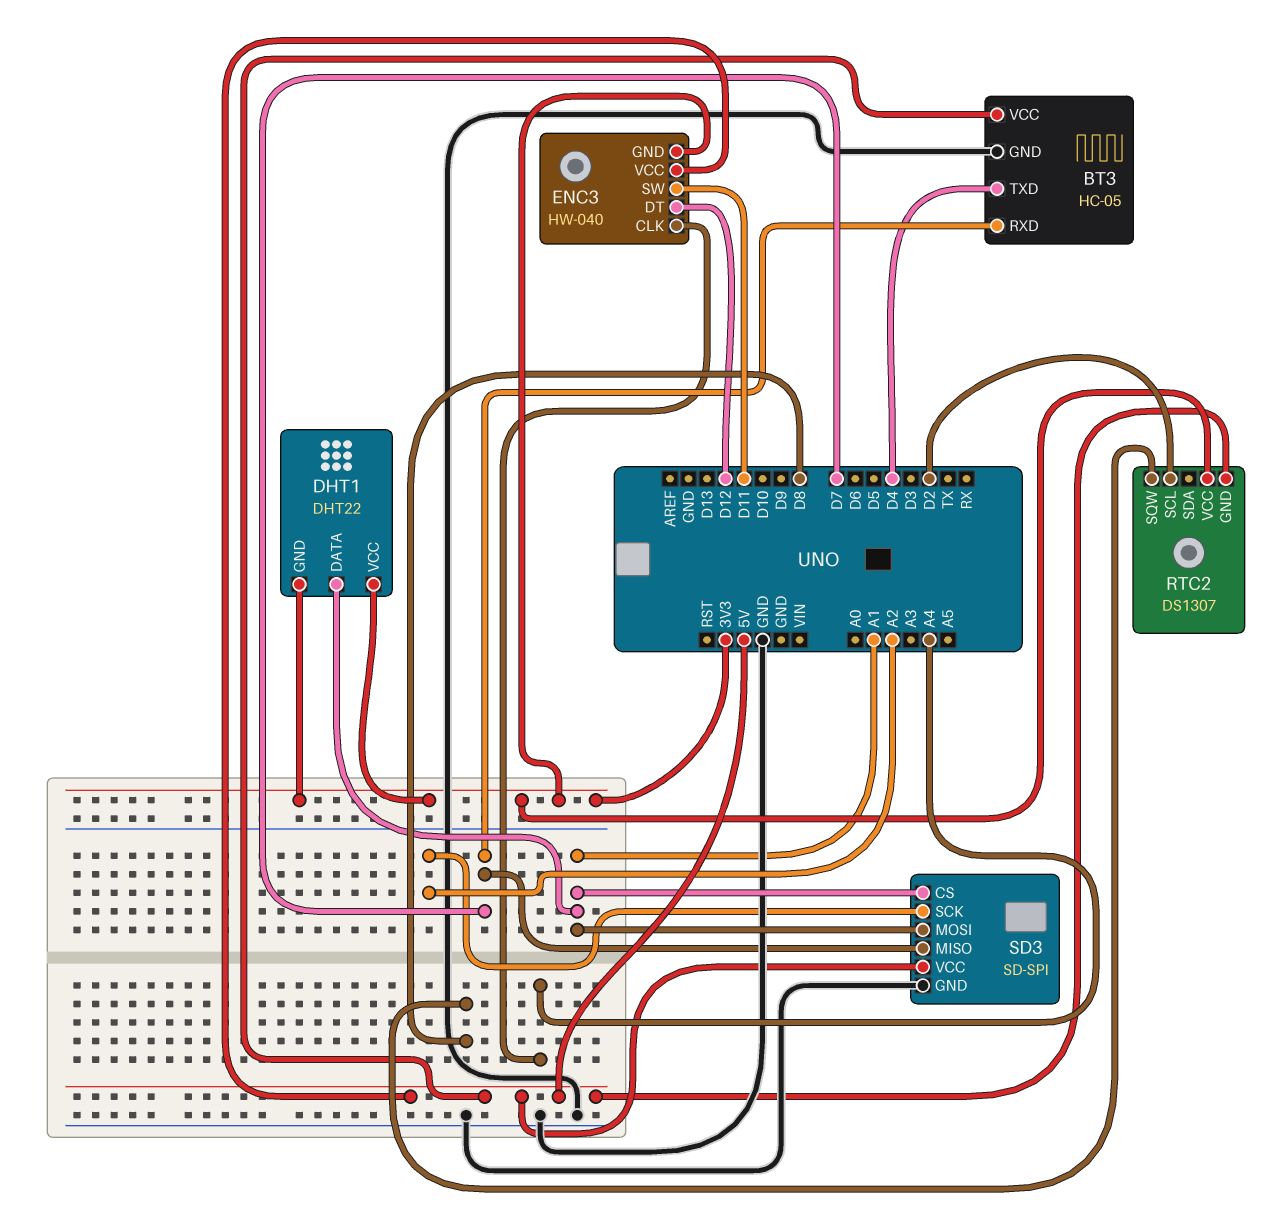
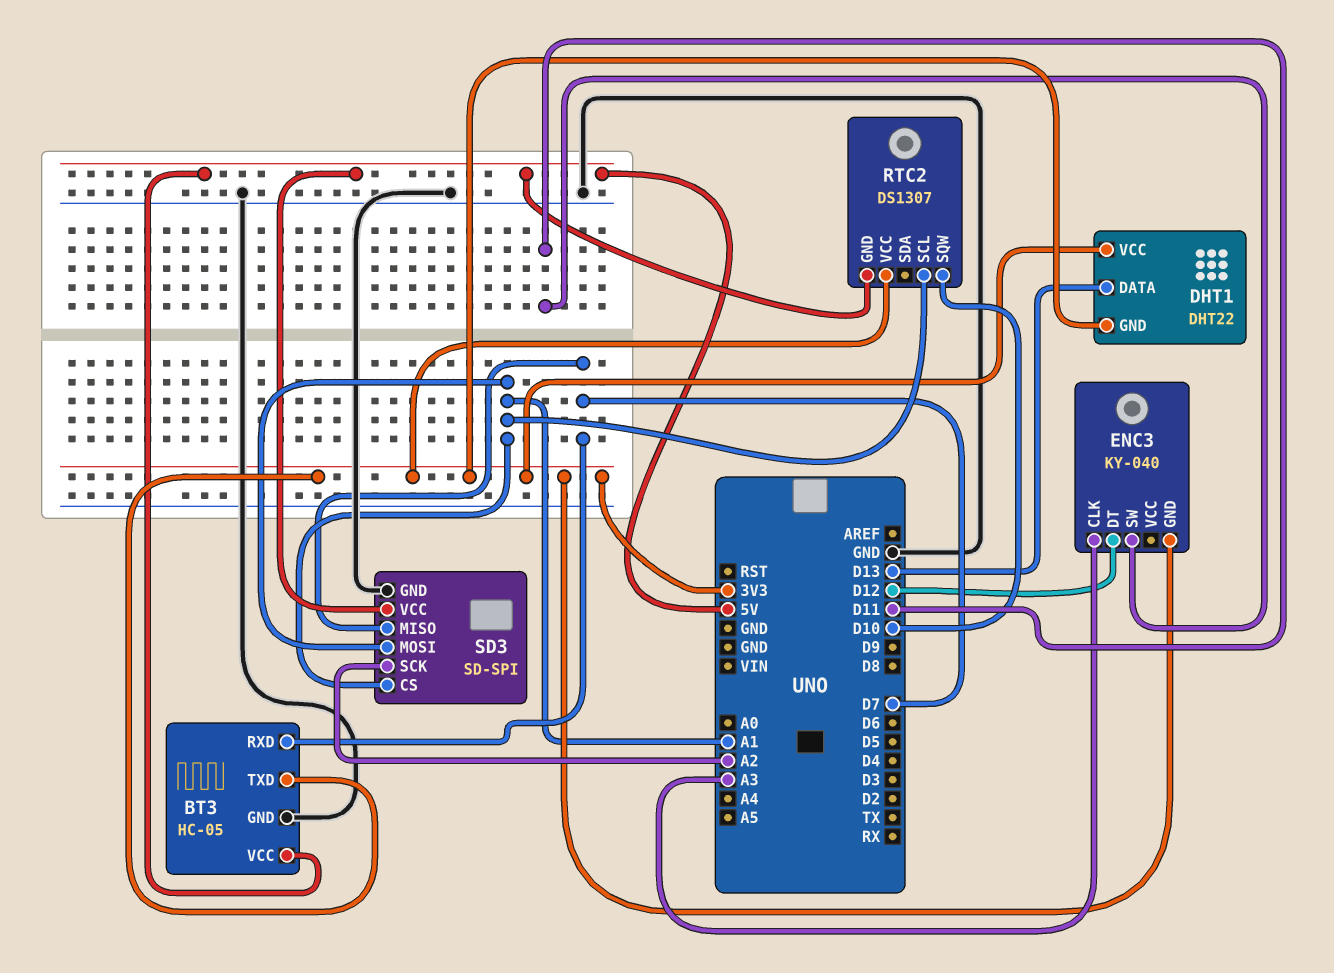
BT3 pin TXD: D4 -> 3V3
DHT1 pin DATA: A1 -> D13
ENC3: HW-040 -> KY-040
ENC3 pin CLK: A4 -> A3
ENC3 pin VCC: 5V -> none
RTC2 pin SCL: D2 -> A1
RTC2 pin SQW: D8 -> D10

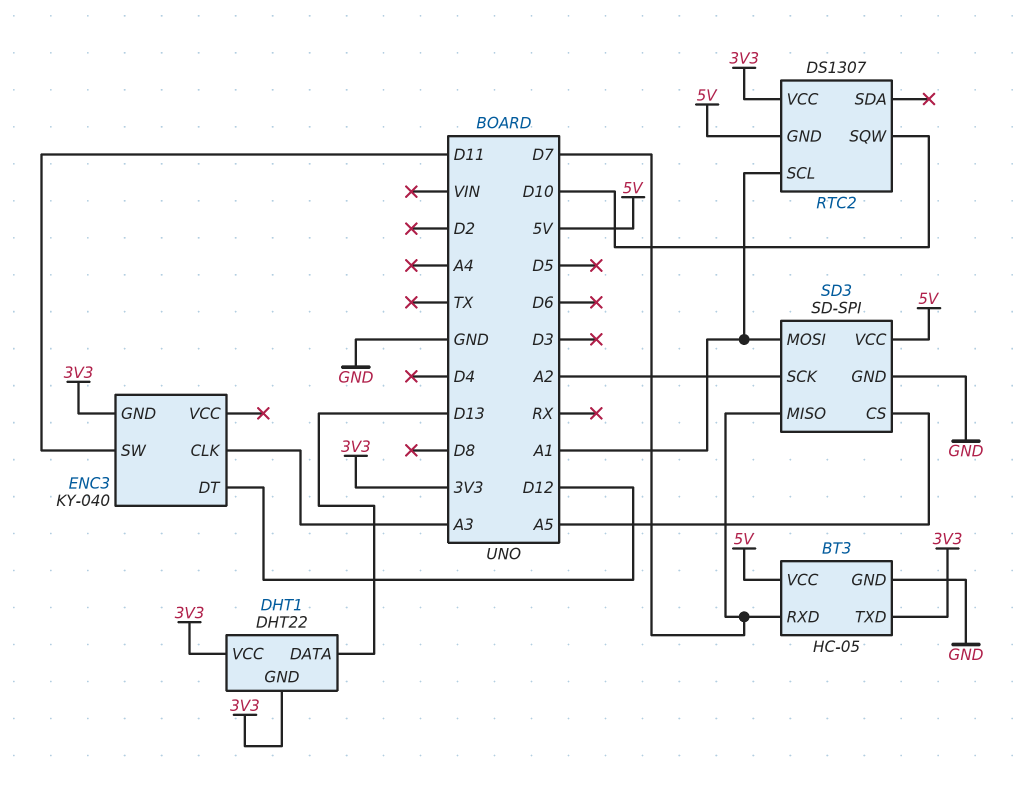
SD3 pin CS: A1 -> A5

